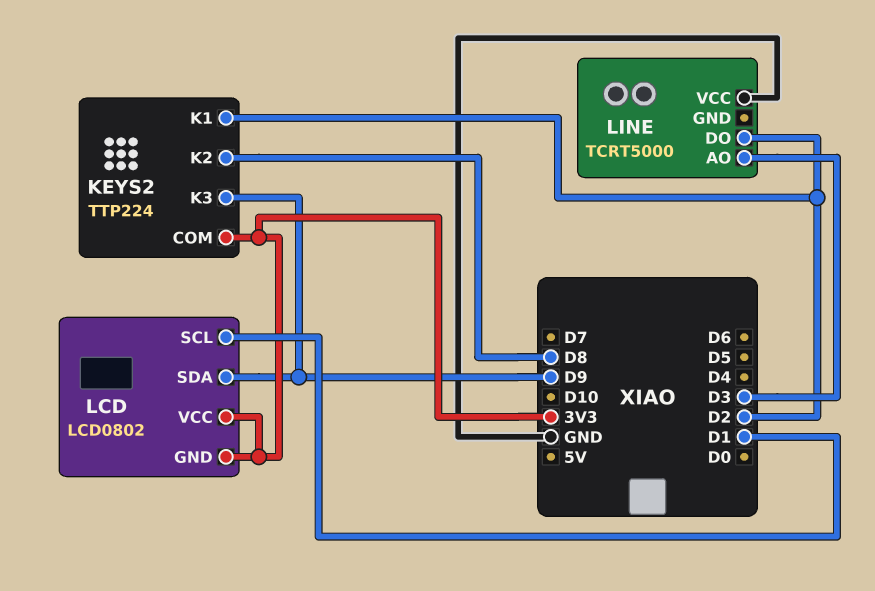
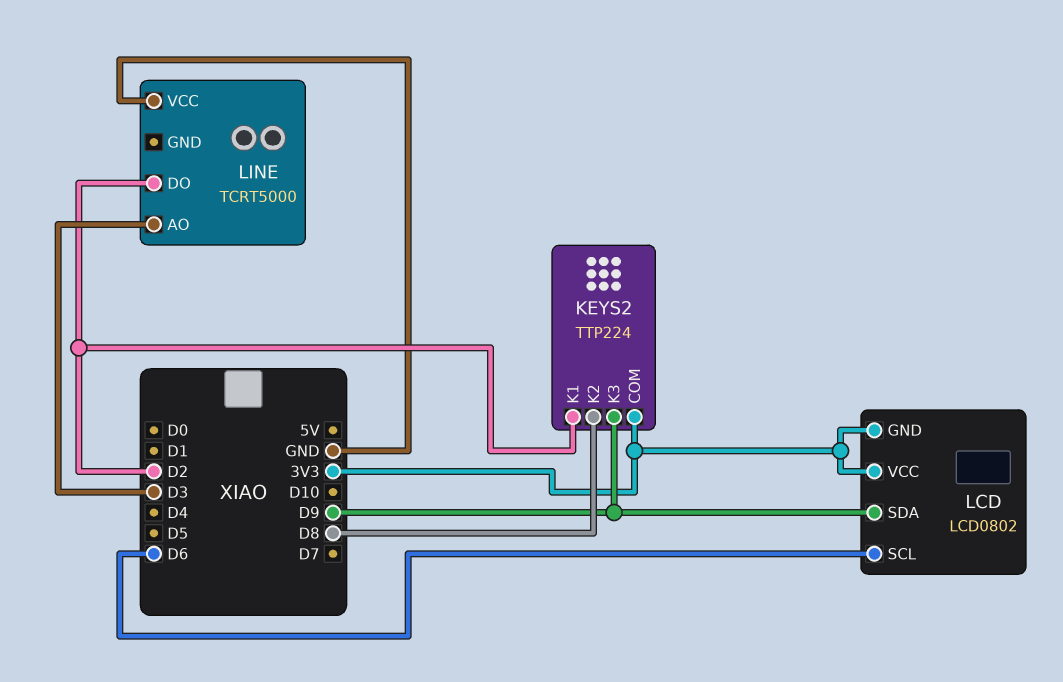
LCD pin SCL: D1 -> D6

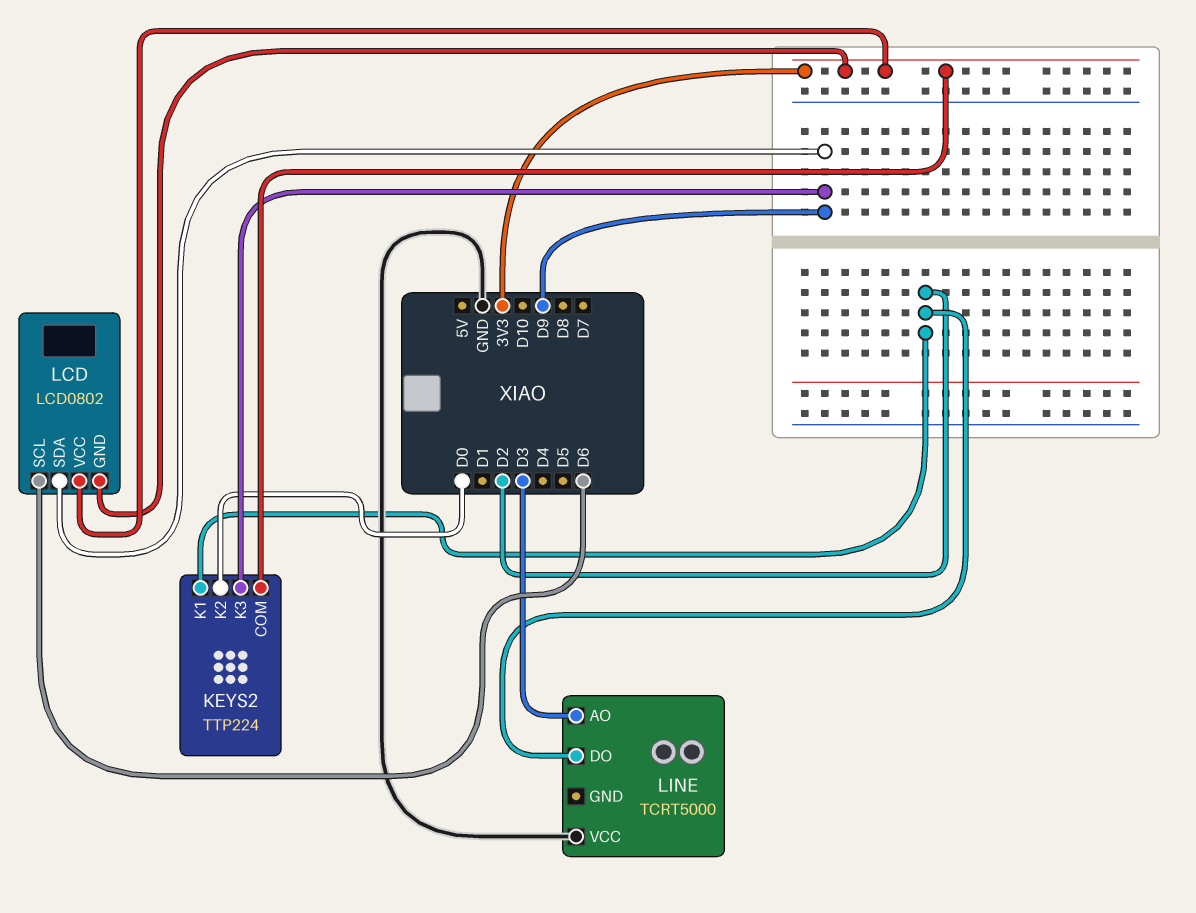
KEYS2 pin K2: D8 -> D0

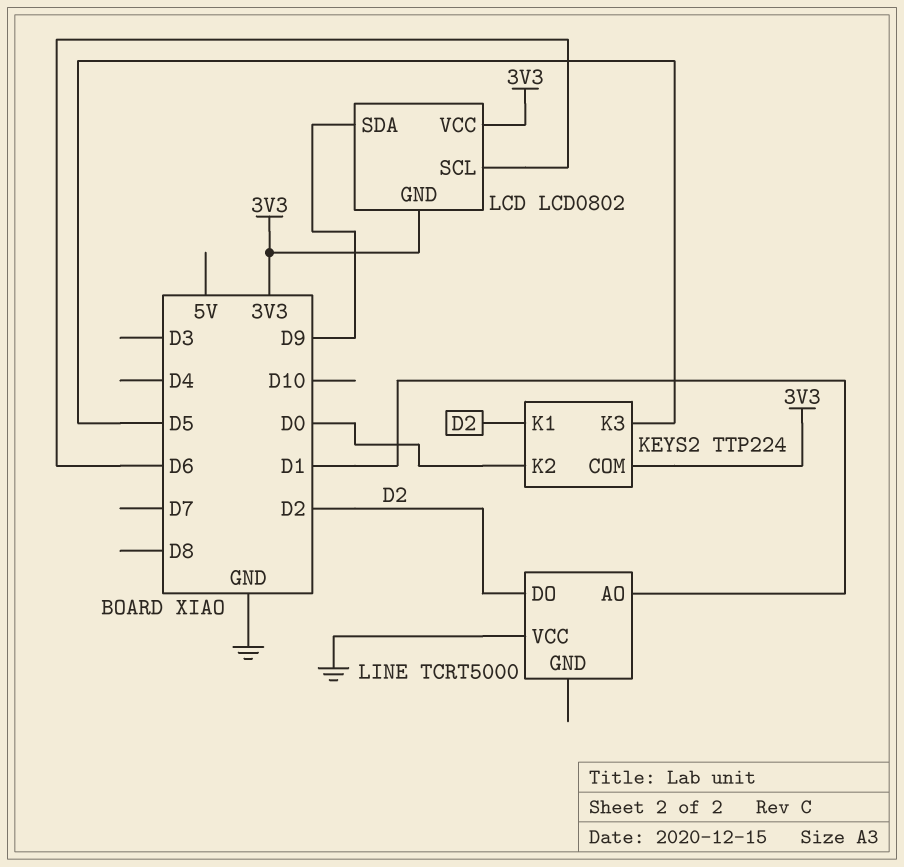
KEYS2 pin K3: D9 -> D5
LINE pin AO: D3 -> D1

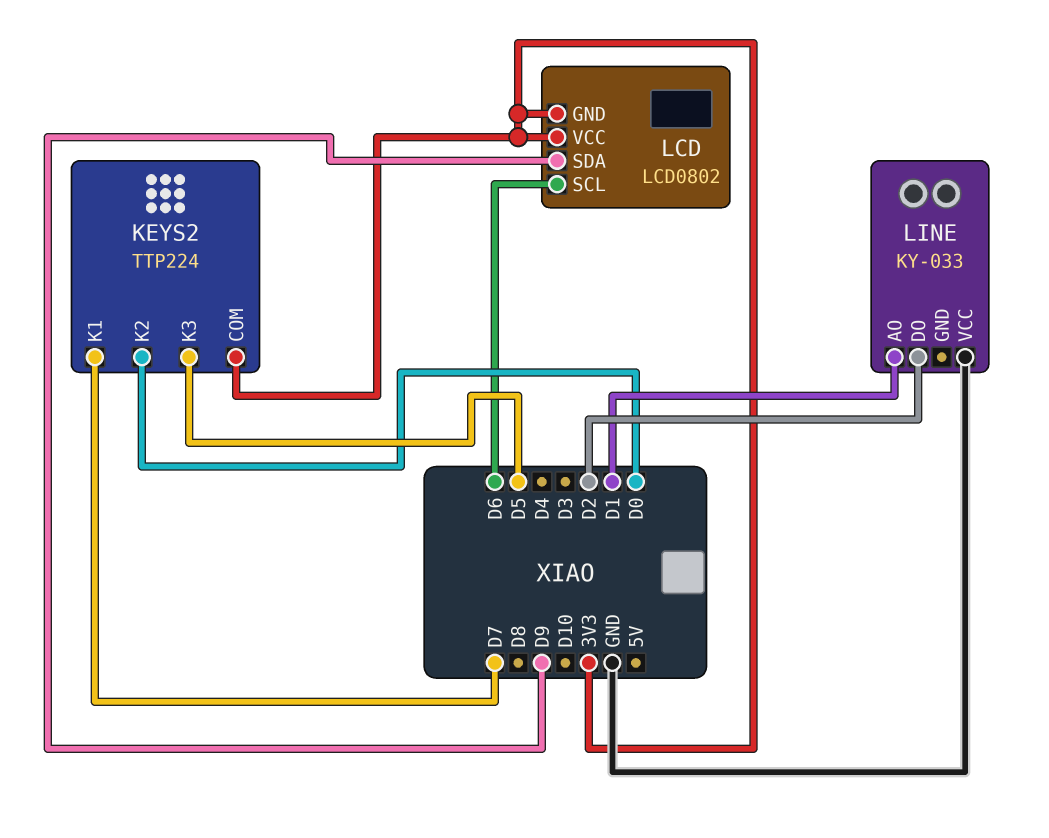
KEYS2 pin K1: D2 -> D7
LINE: TCRT5000 -> KY-033

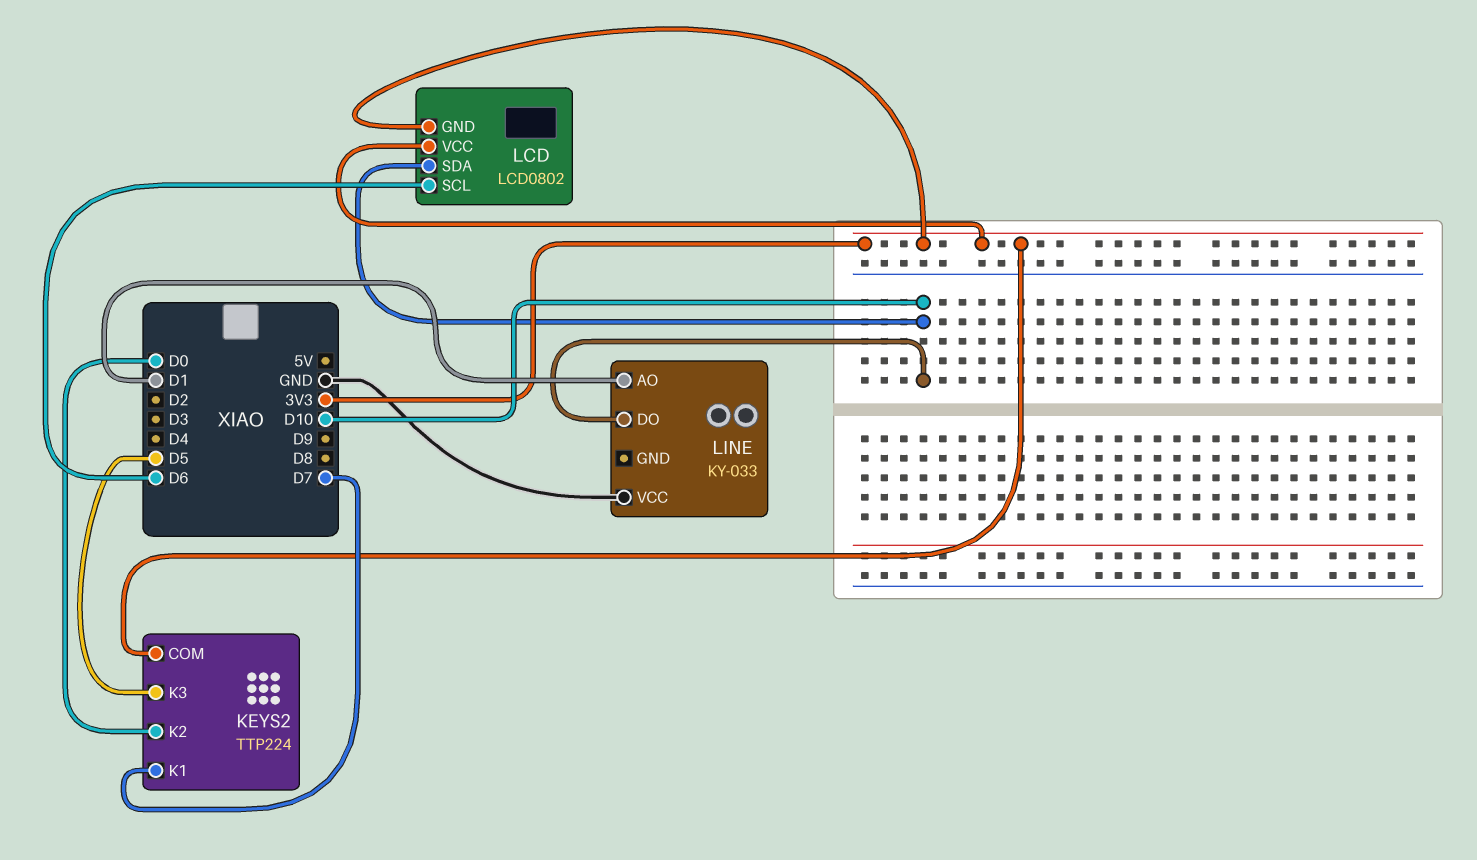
LCD pin SDA: D9 -> D10
LINE pin DO: D2 -> D10

